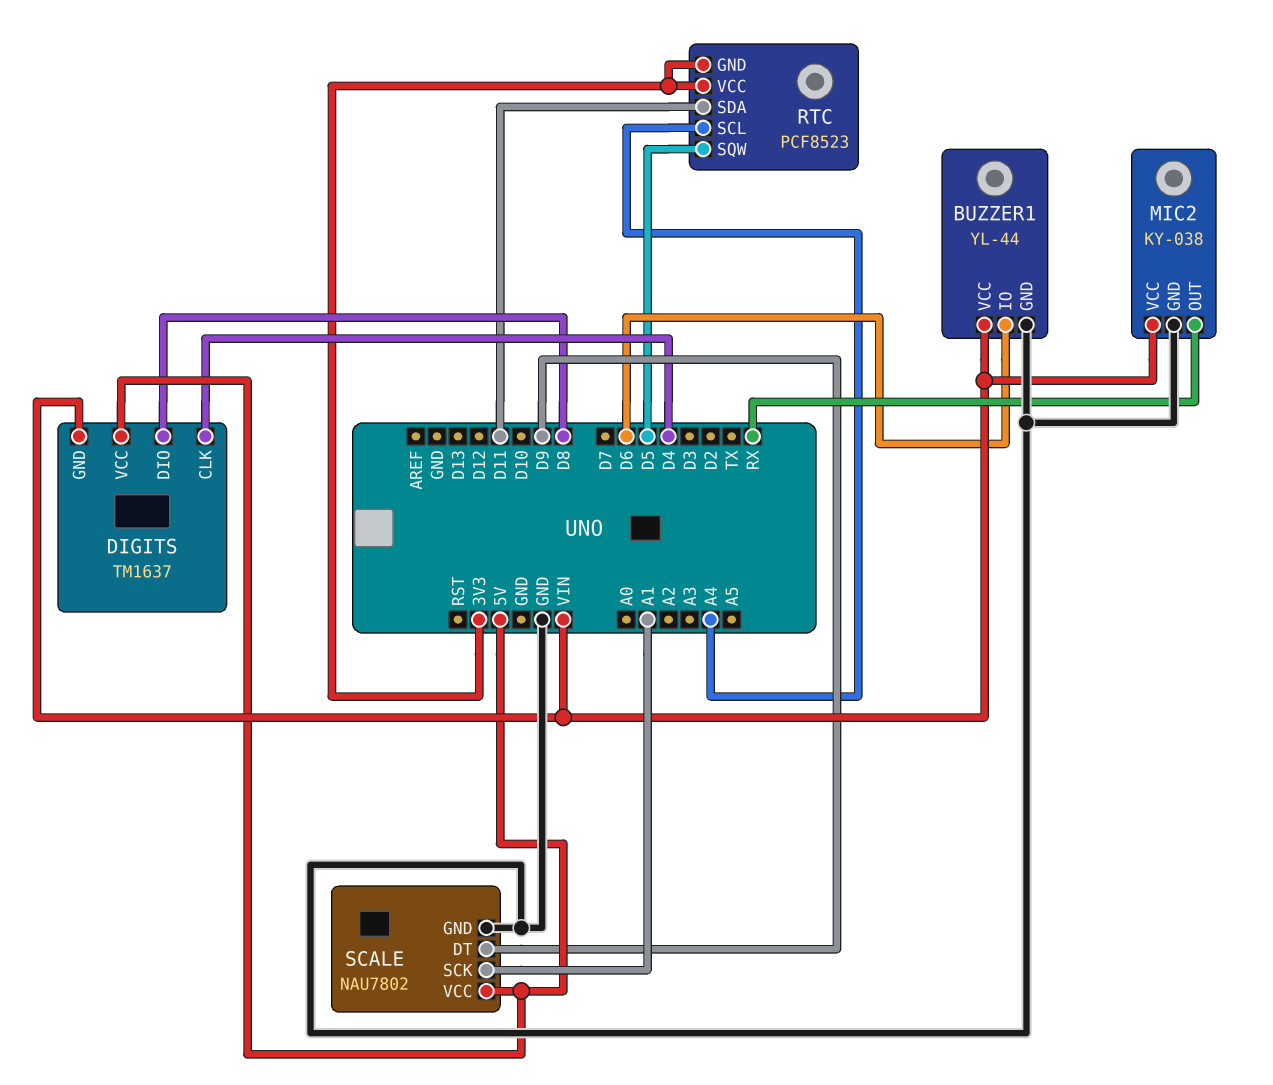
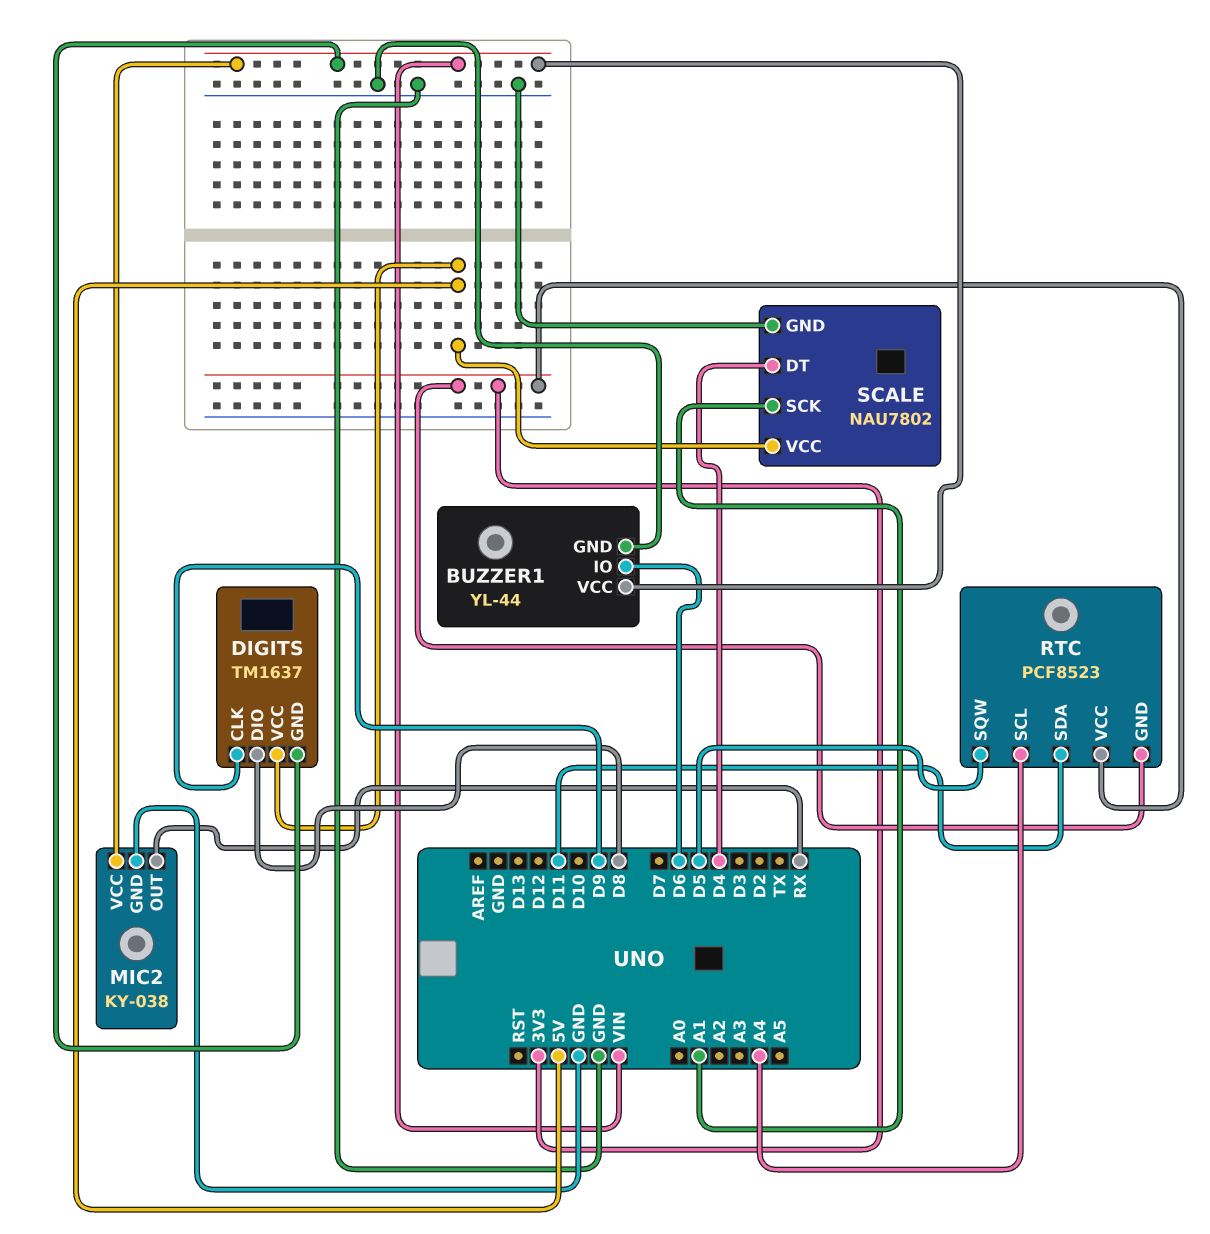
DIGITS pin CLK: D4 -> D9
SCALE pin DT: D9 -> D4

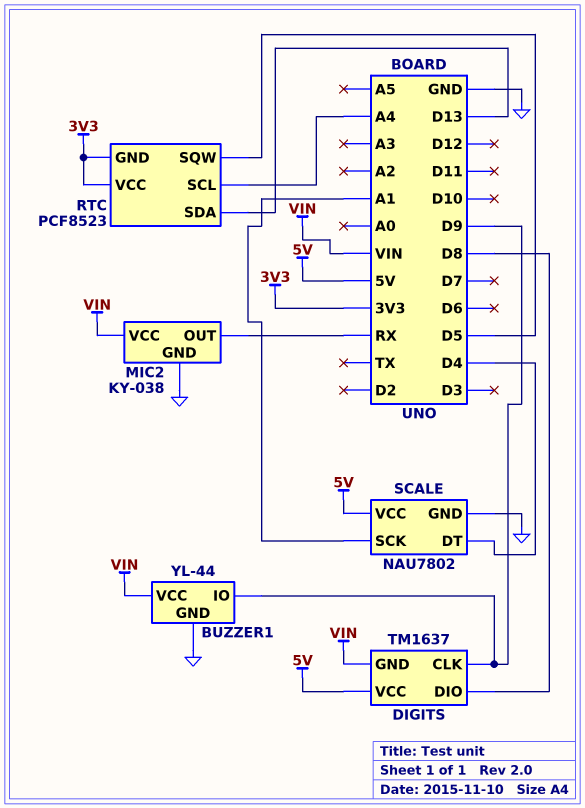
BUZZER1 pin IO: D6 -> D9
RTC pin SDA: D11 -> D13

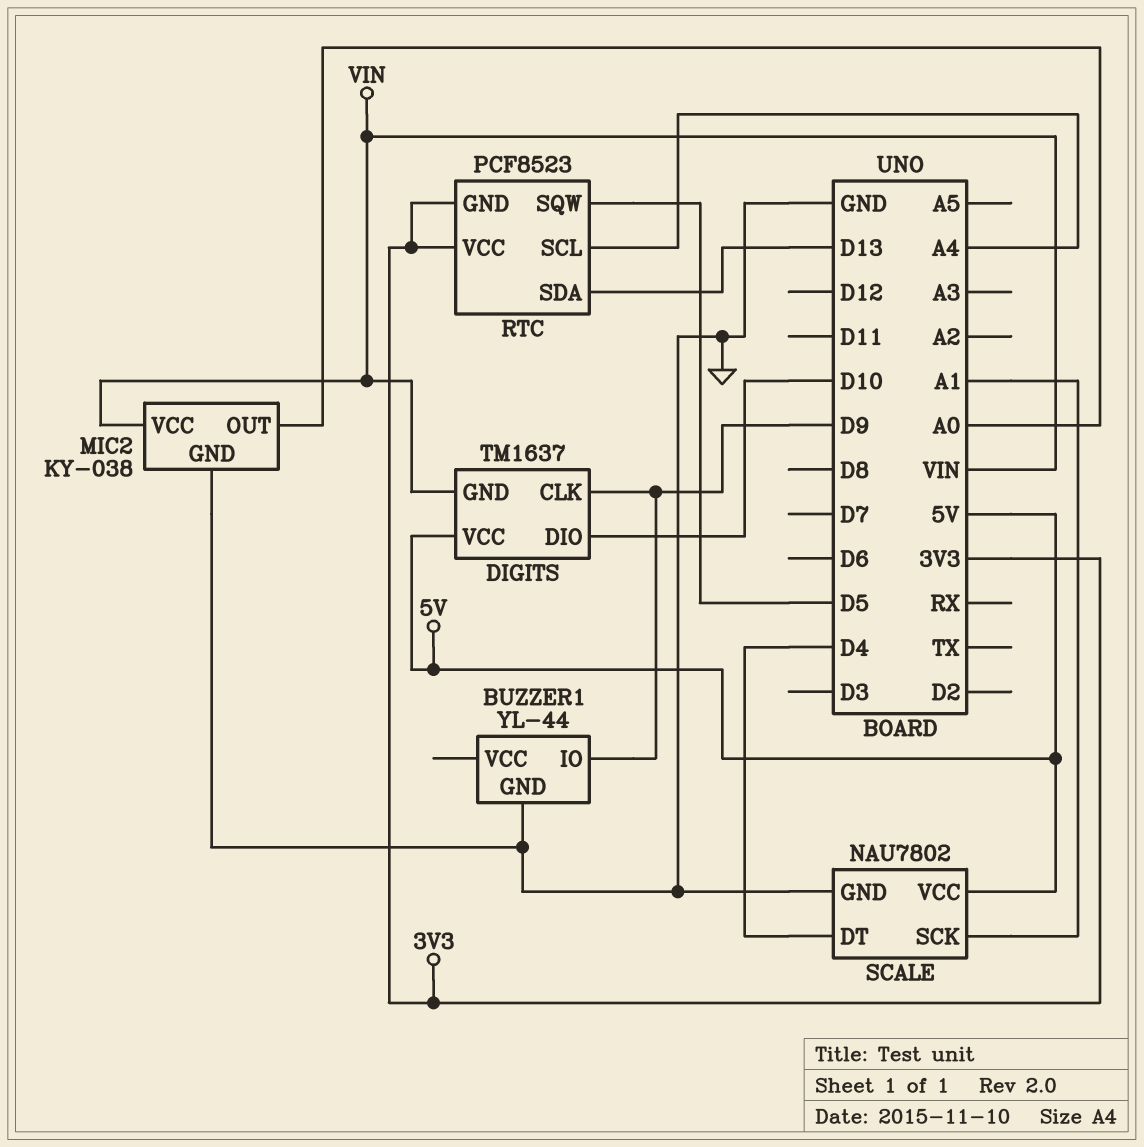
BUZZER1 pin VCC: VIN -> none
DIGITS pin DIO: D8 -> D10
MIC2 pin OUT: RX -> A0

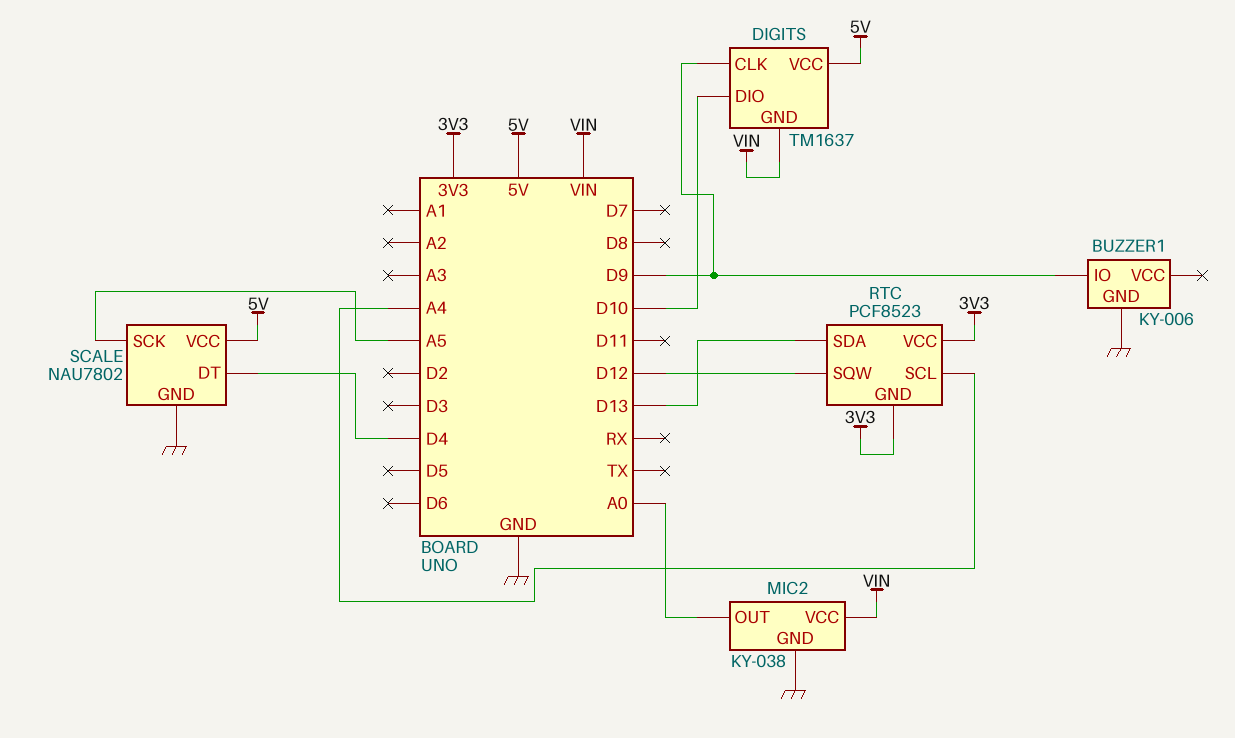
BUZZER1: YL-44 -> KY-006
RTC pin SQW: D5 -> D12
SCALE pin SCK: A1 -> A5

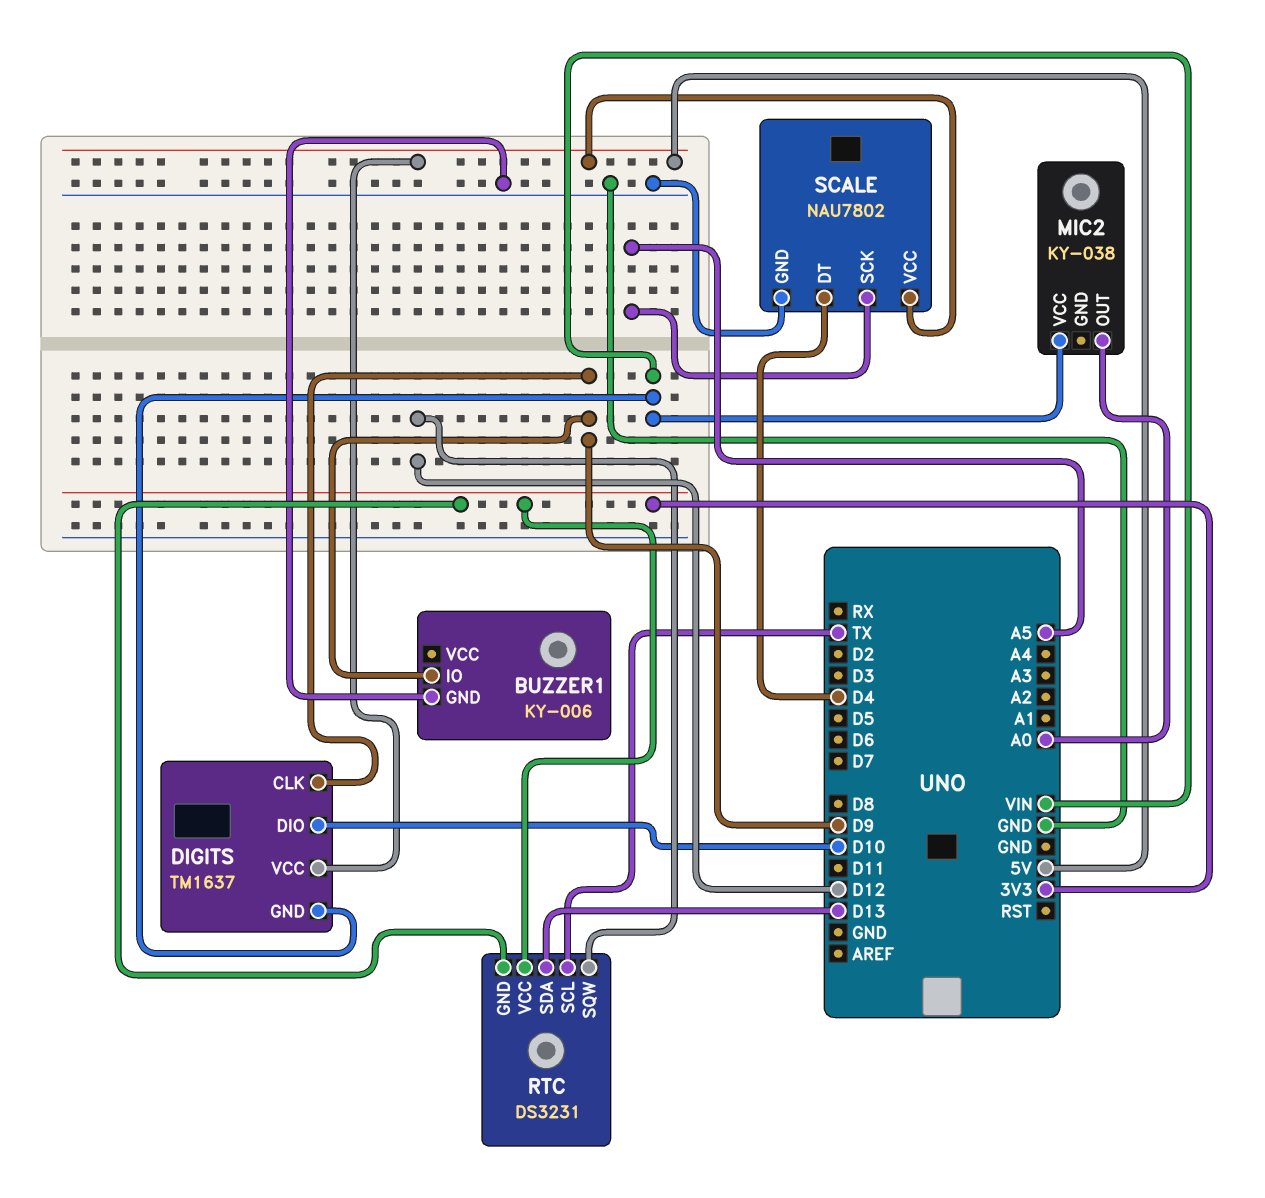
MIC2 pin GND: GND -> none
RTC: PCF8523 -> DS3231
RTC pin SCL: A4 -> TX

